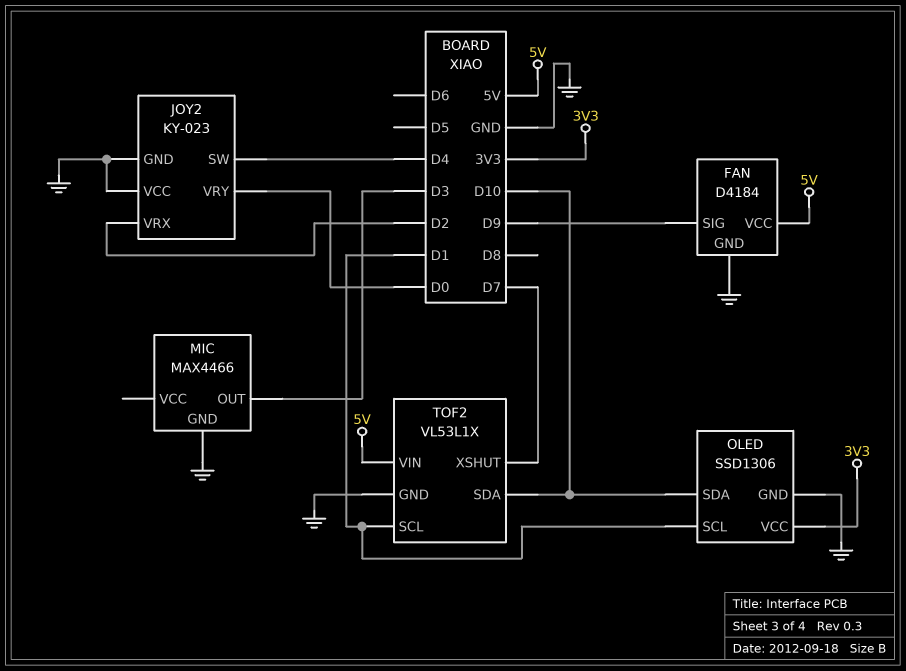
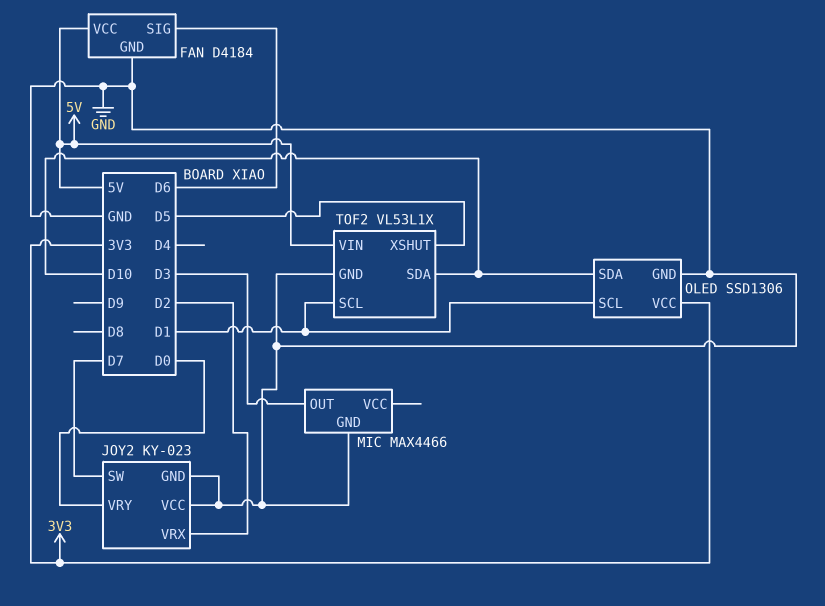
FAN pin SIG: D9 -> D6
JOY2 pin SW: D4 -> D7
TOF2 pin XSHUT: D7 -> D5

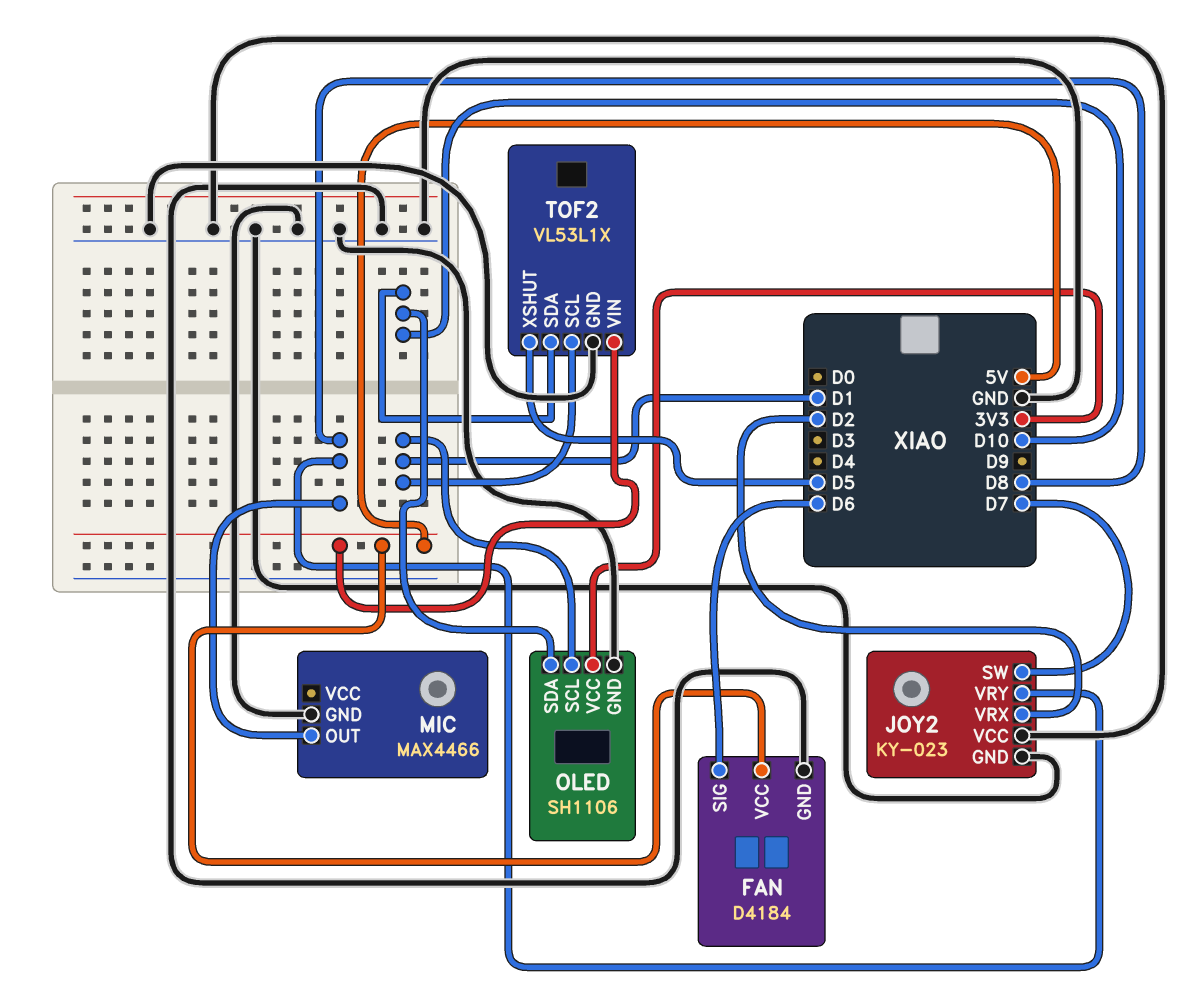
JOY2 pin VRY: D0 -> D8
MIC pin OUT: D3 -> D8
OLED: SSD1306 -> SH1106

